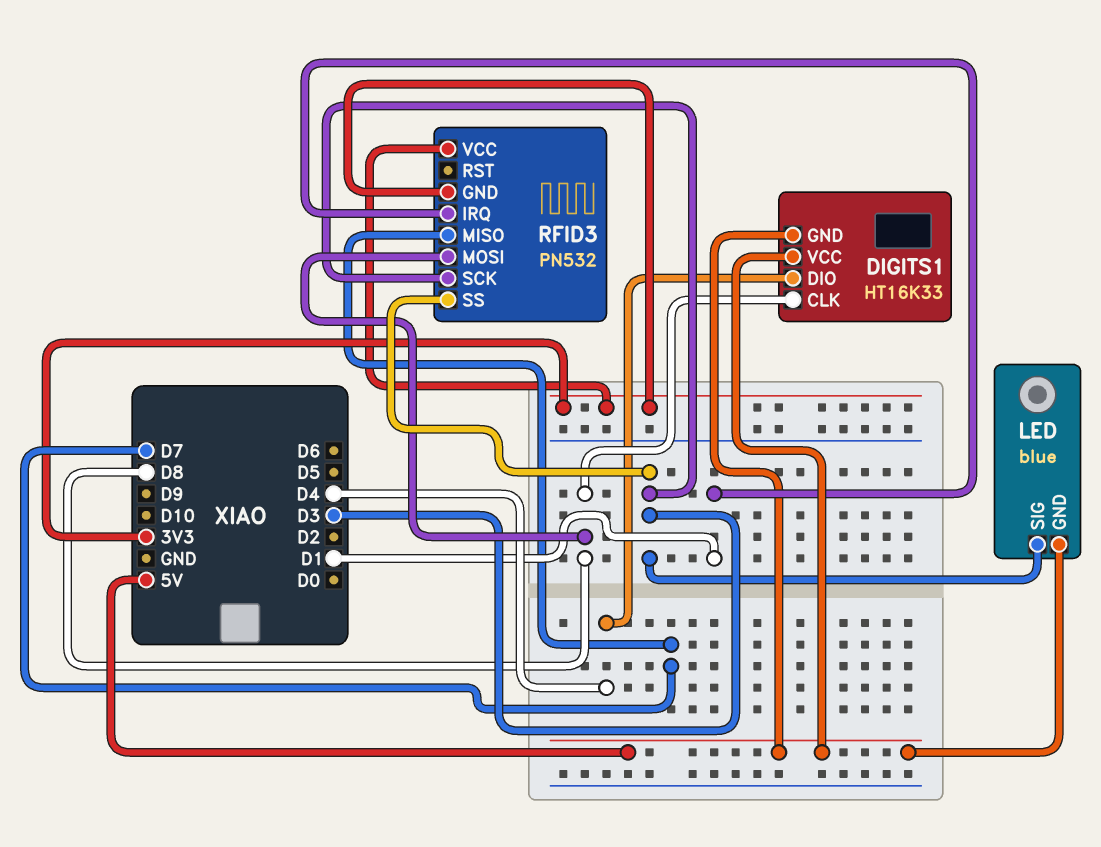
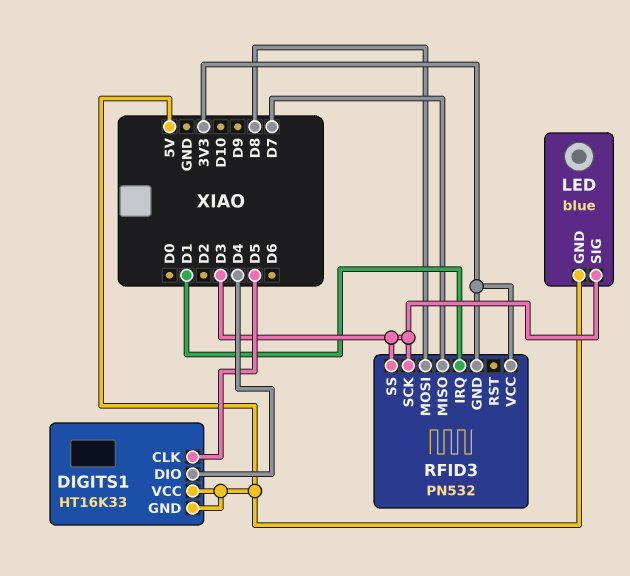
DIGITS1 pin CLK: D8 -> D5

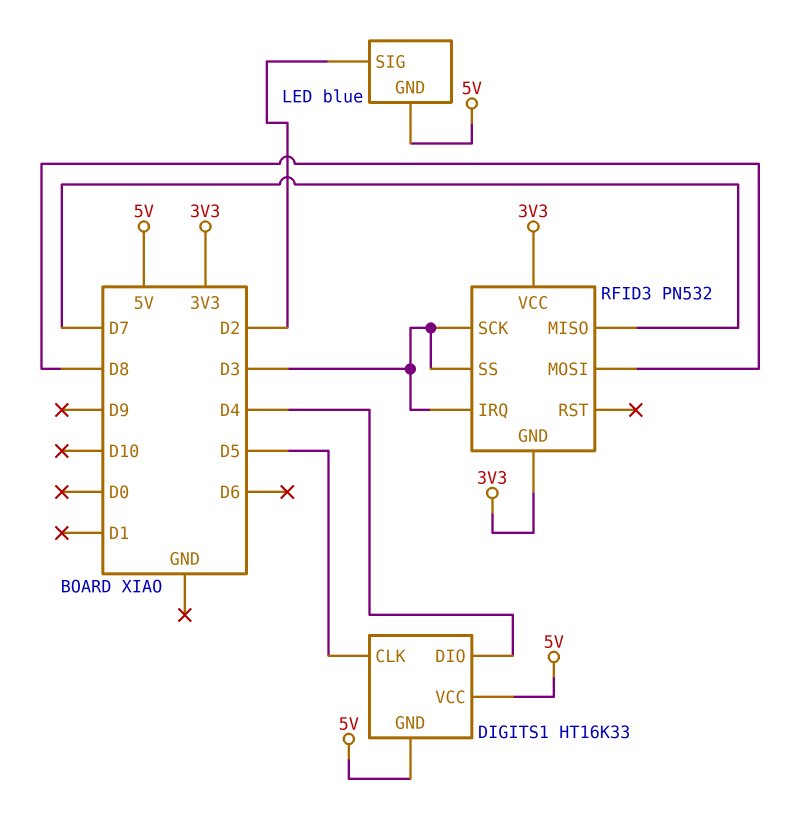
LED pin SIG: D3 -> D2
RFID3 pin IRQ: D1 -> D3

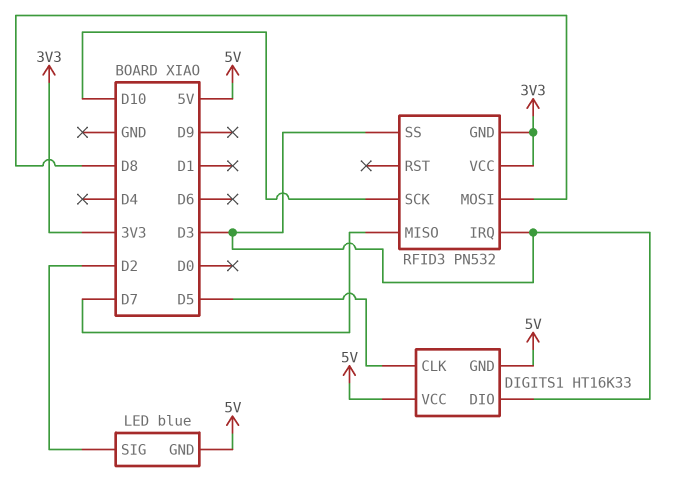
DIGITS1 pin DIO: D4 -> D3
RFID3 pin SCK: D3 -> D10

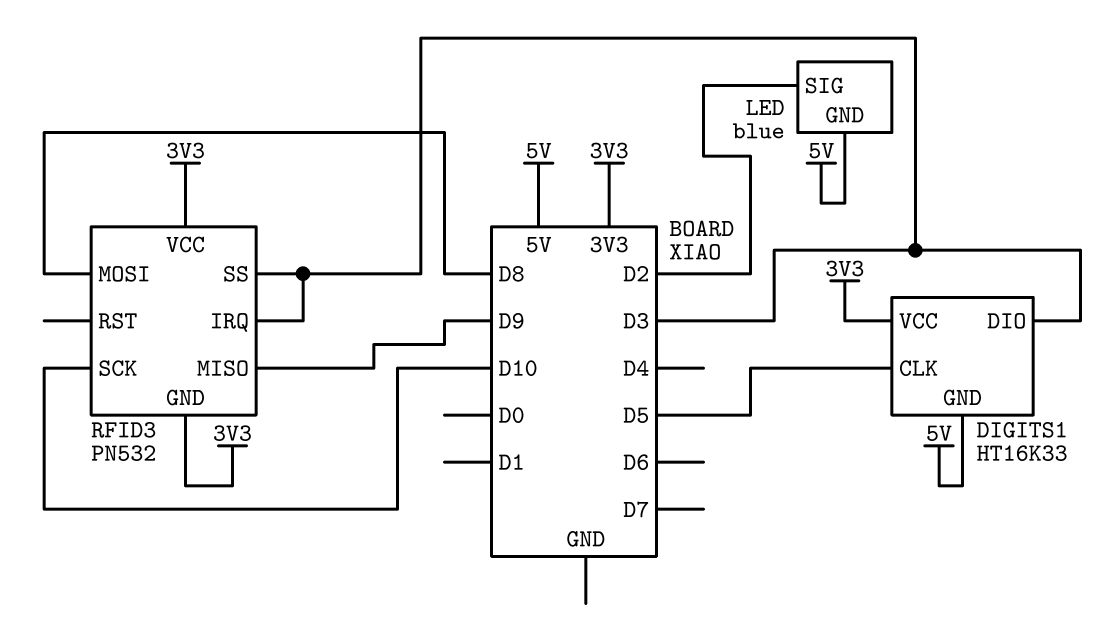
DIGITS1 pin VCC: 5V -> 3V3
RFID3 pin MISO: D7 -> D9

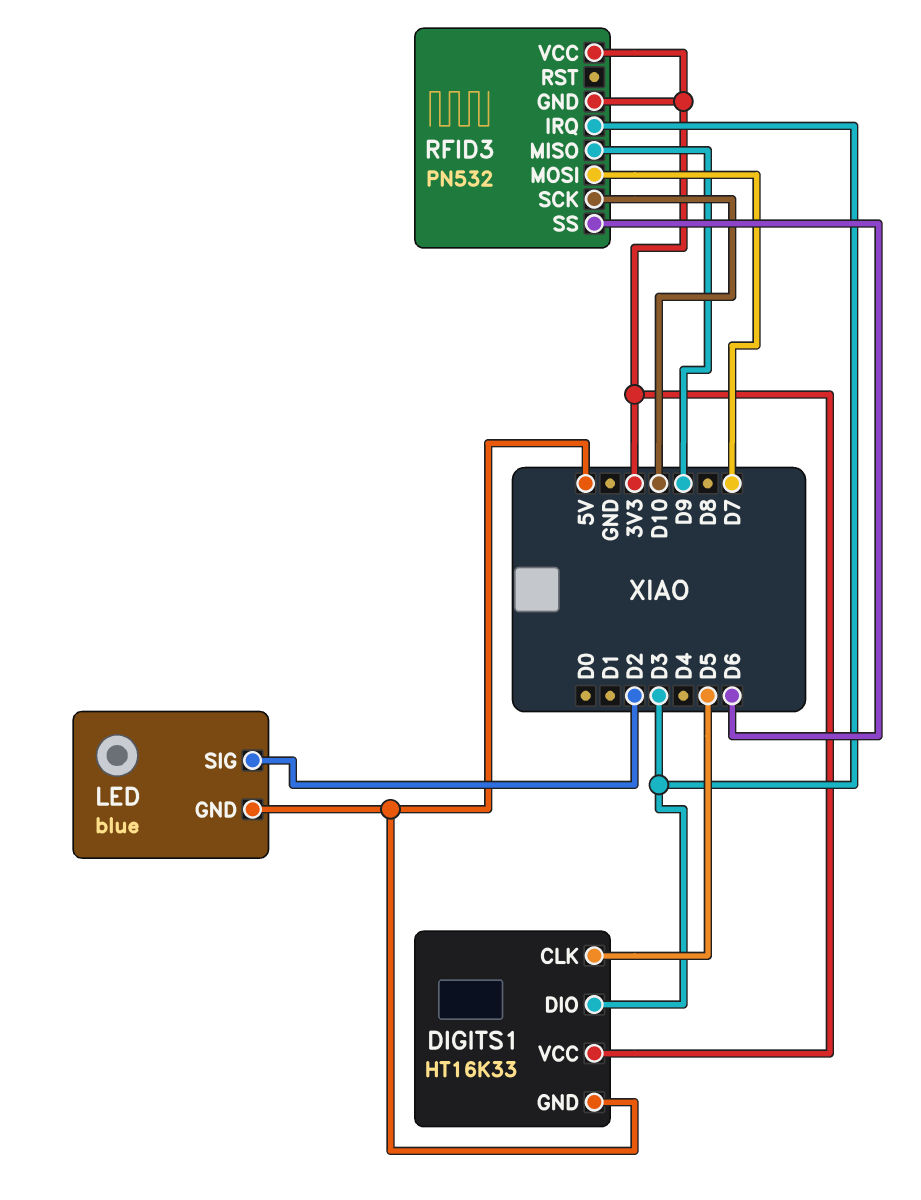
RFID3 pin MOSI: D8 -> D7
RFID3 pin SS: D3 -> D6

